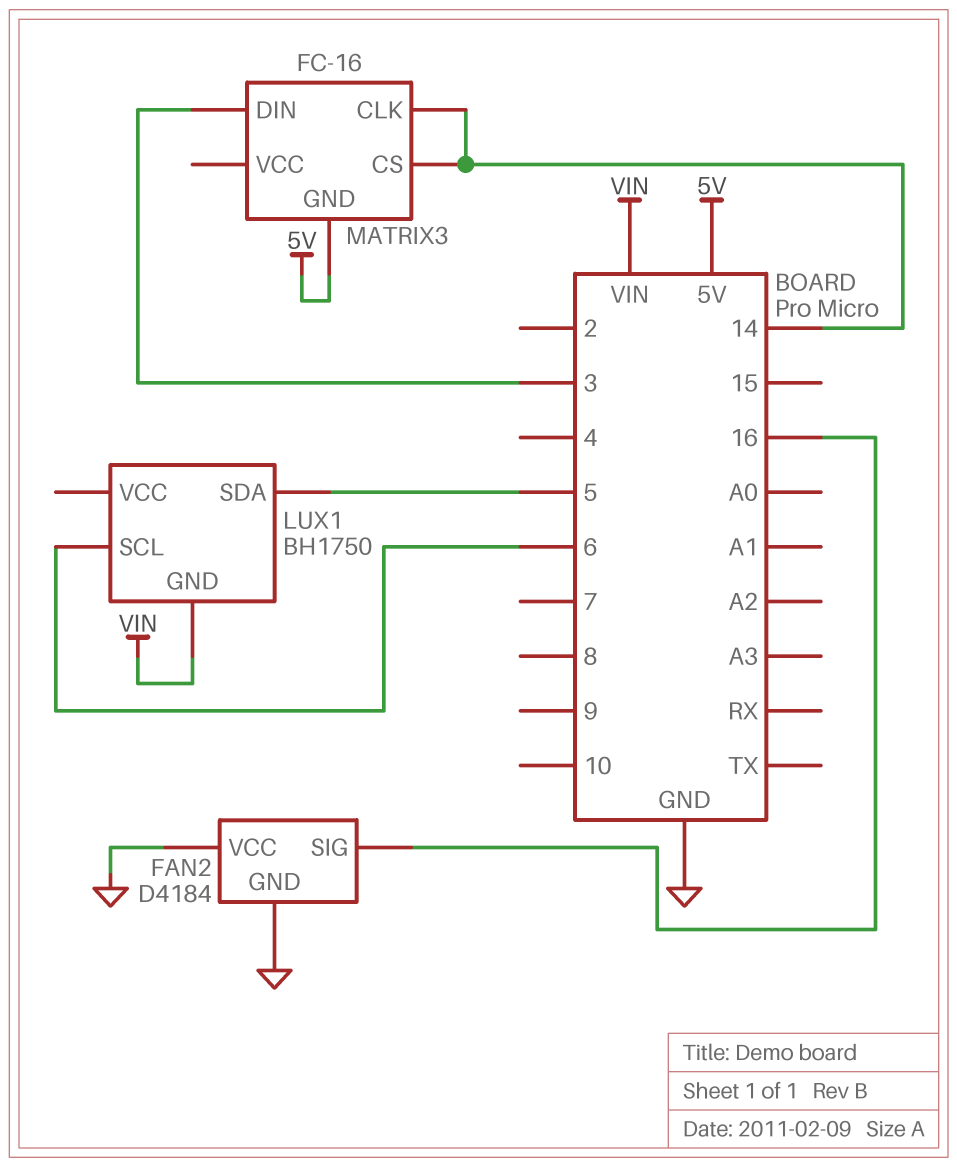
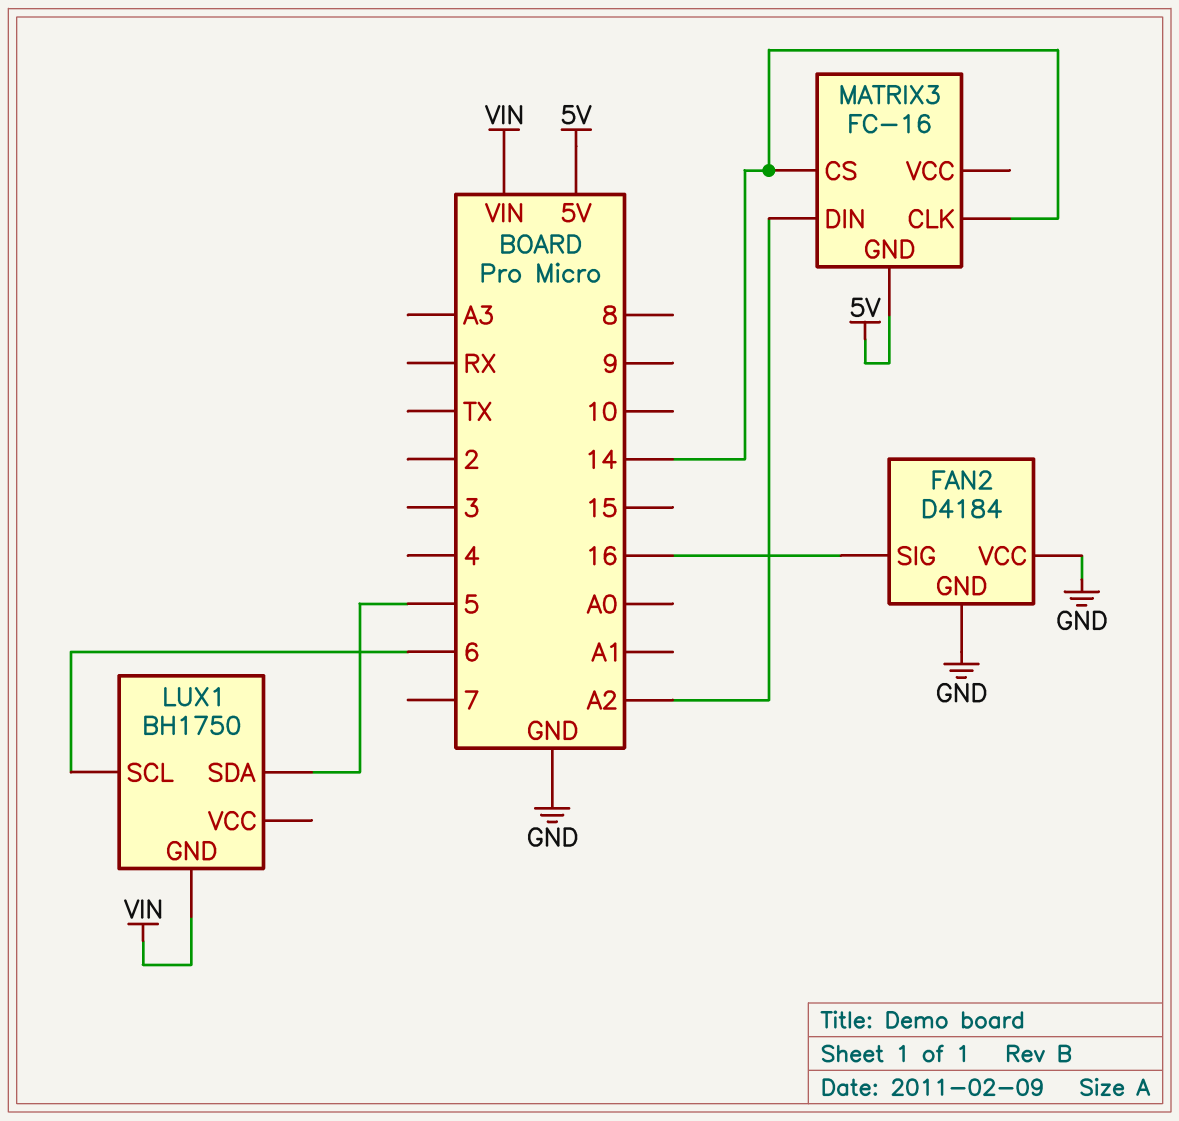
MATRIX3 pin DIN: 3 -> A2

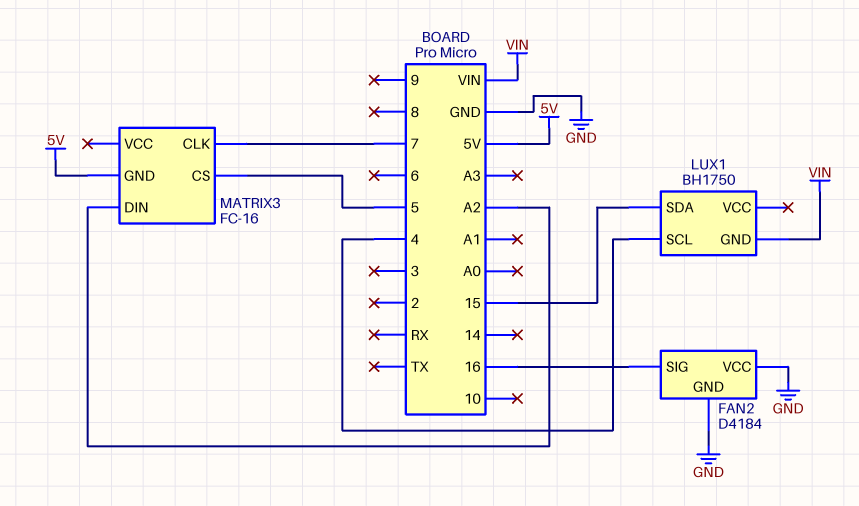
LUX1 pin SCL: 6 -> 4
LUX1 pin SDA: 5 -> 15
MATRIX3 pin CLK: 14 -> 7
MATRIX3 pin CS: 14 -> 5

